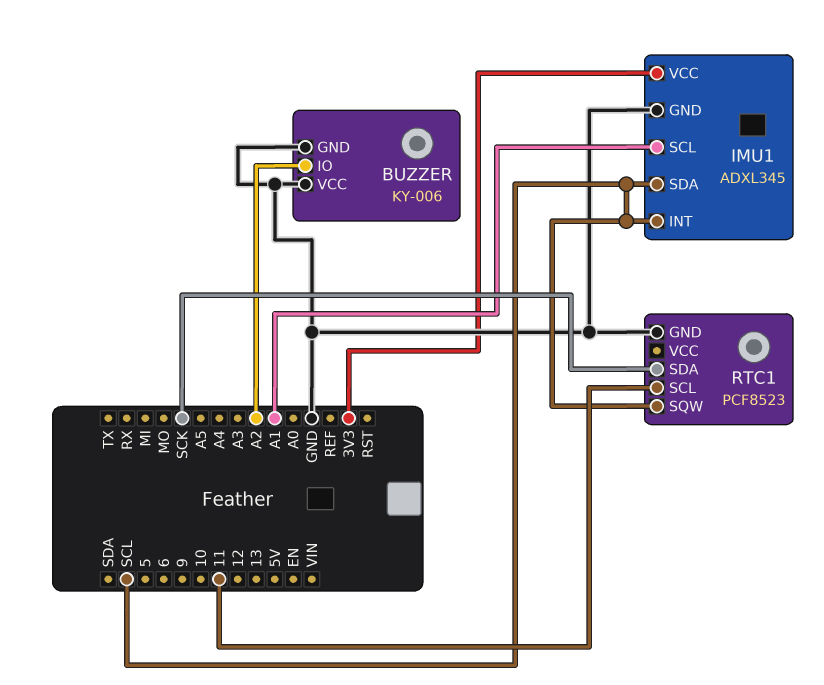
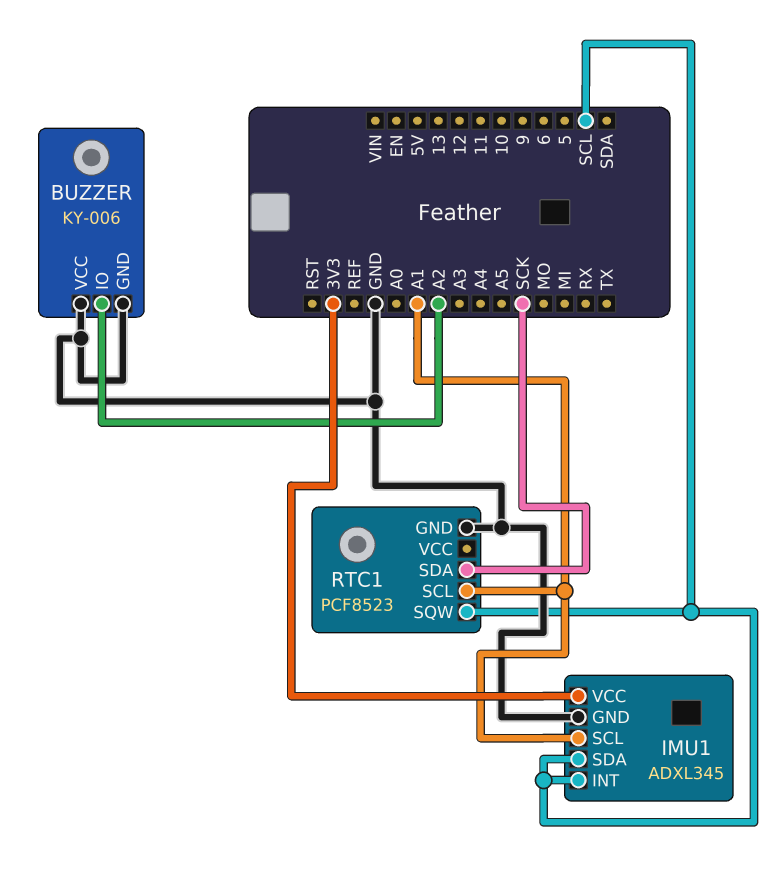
RTC1 pin SCL: 11 -> A1

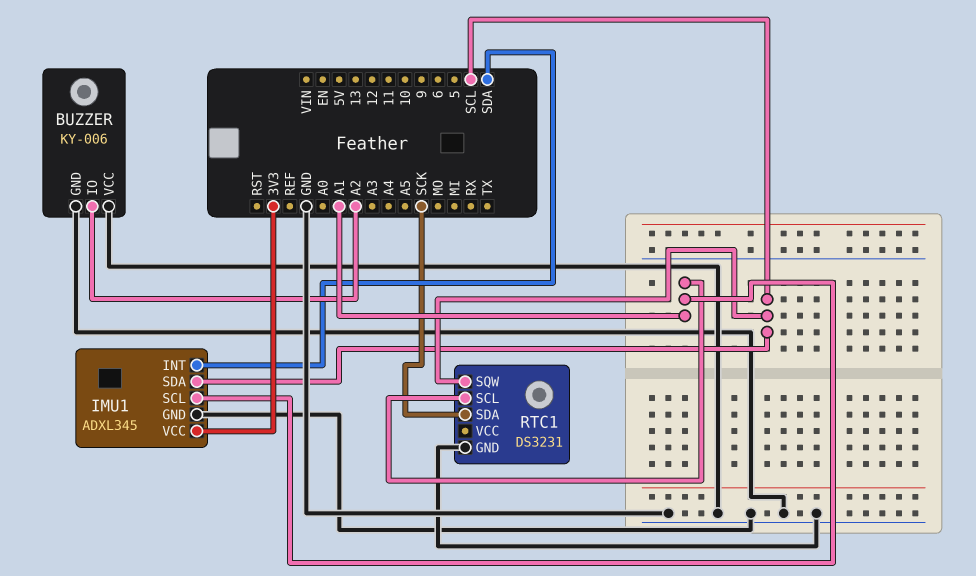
IMU1 pin INT: SCL -> SDA
RTC1: PCF8523 -> DS3231

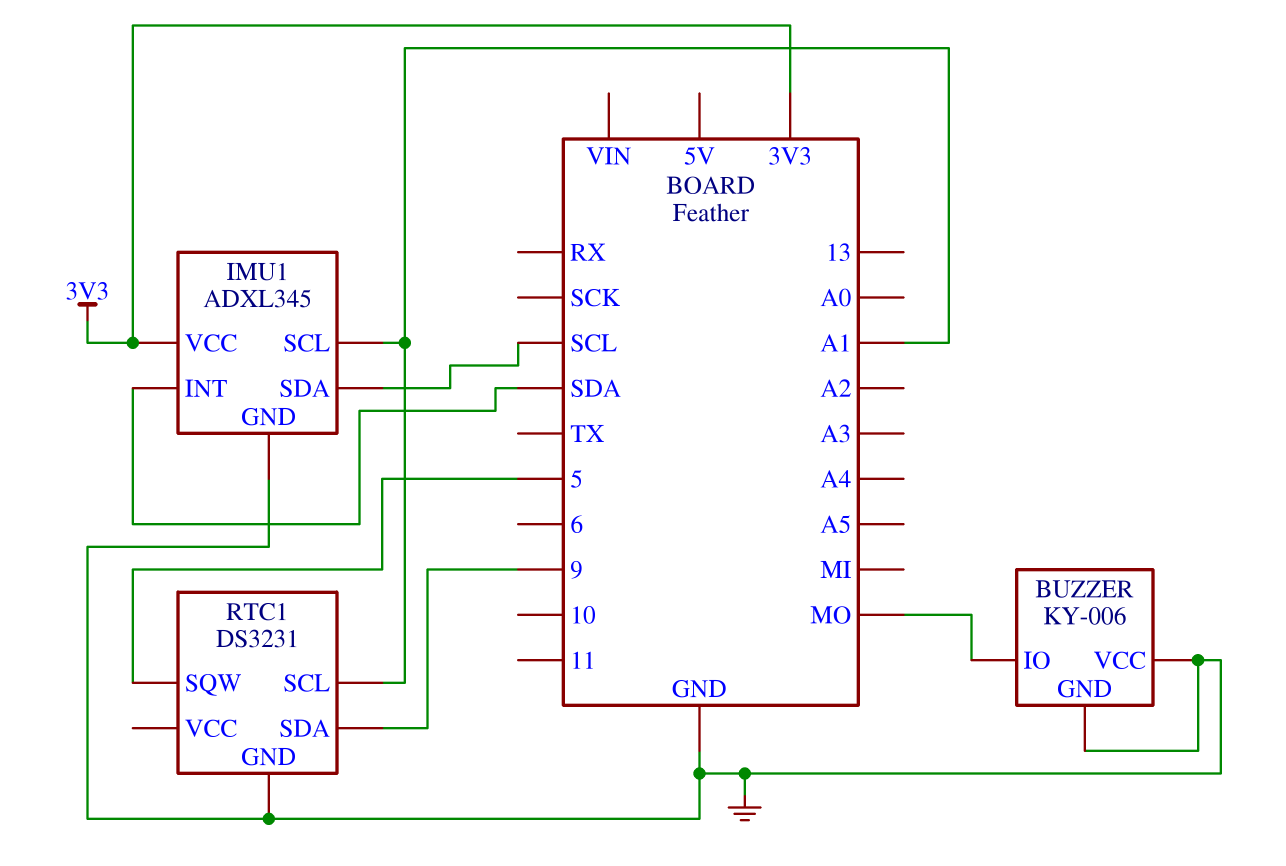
BUZZER pin IO: A2 -> MO
RTC1 pin SDA: SCK -> 9
RTC1 pin SQW: SCL -> 5

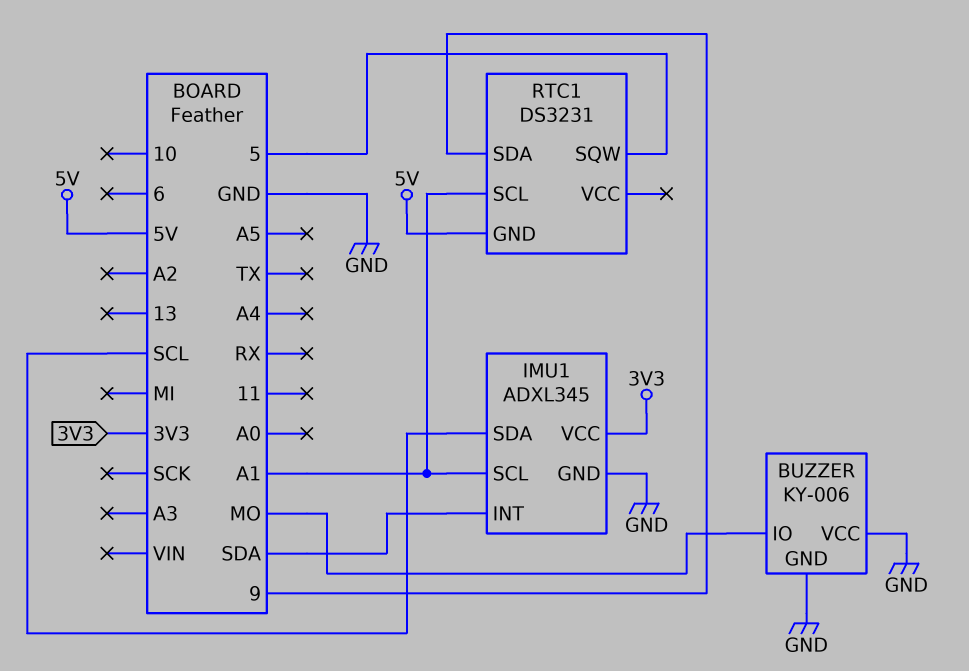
RTC1 pin GND: GND -> 5V

